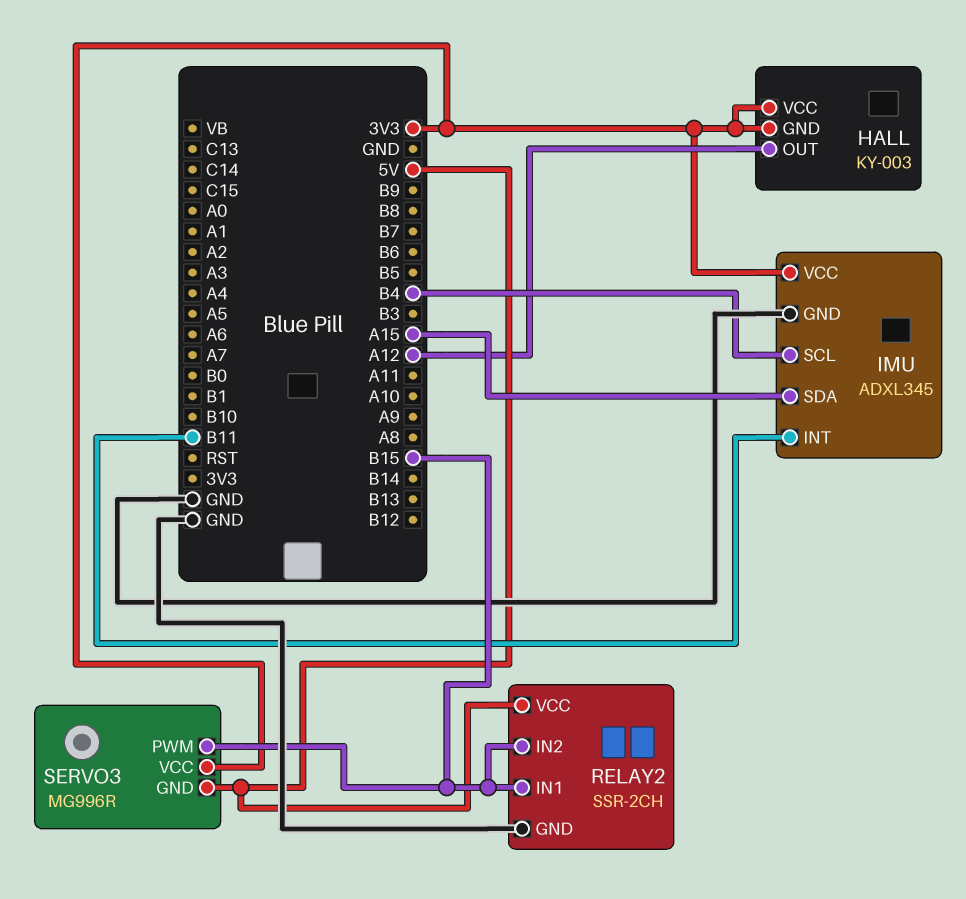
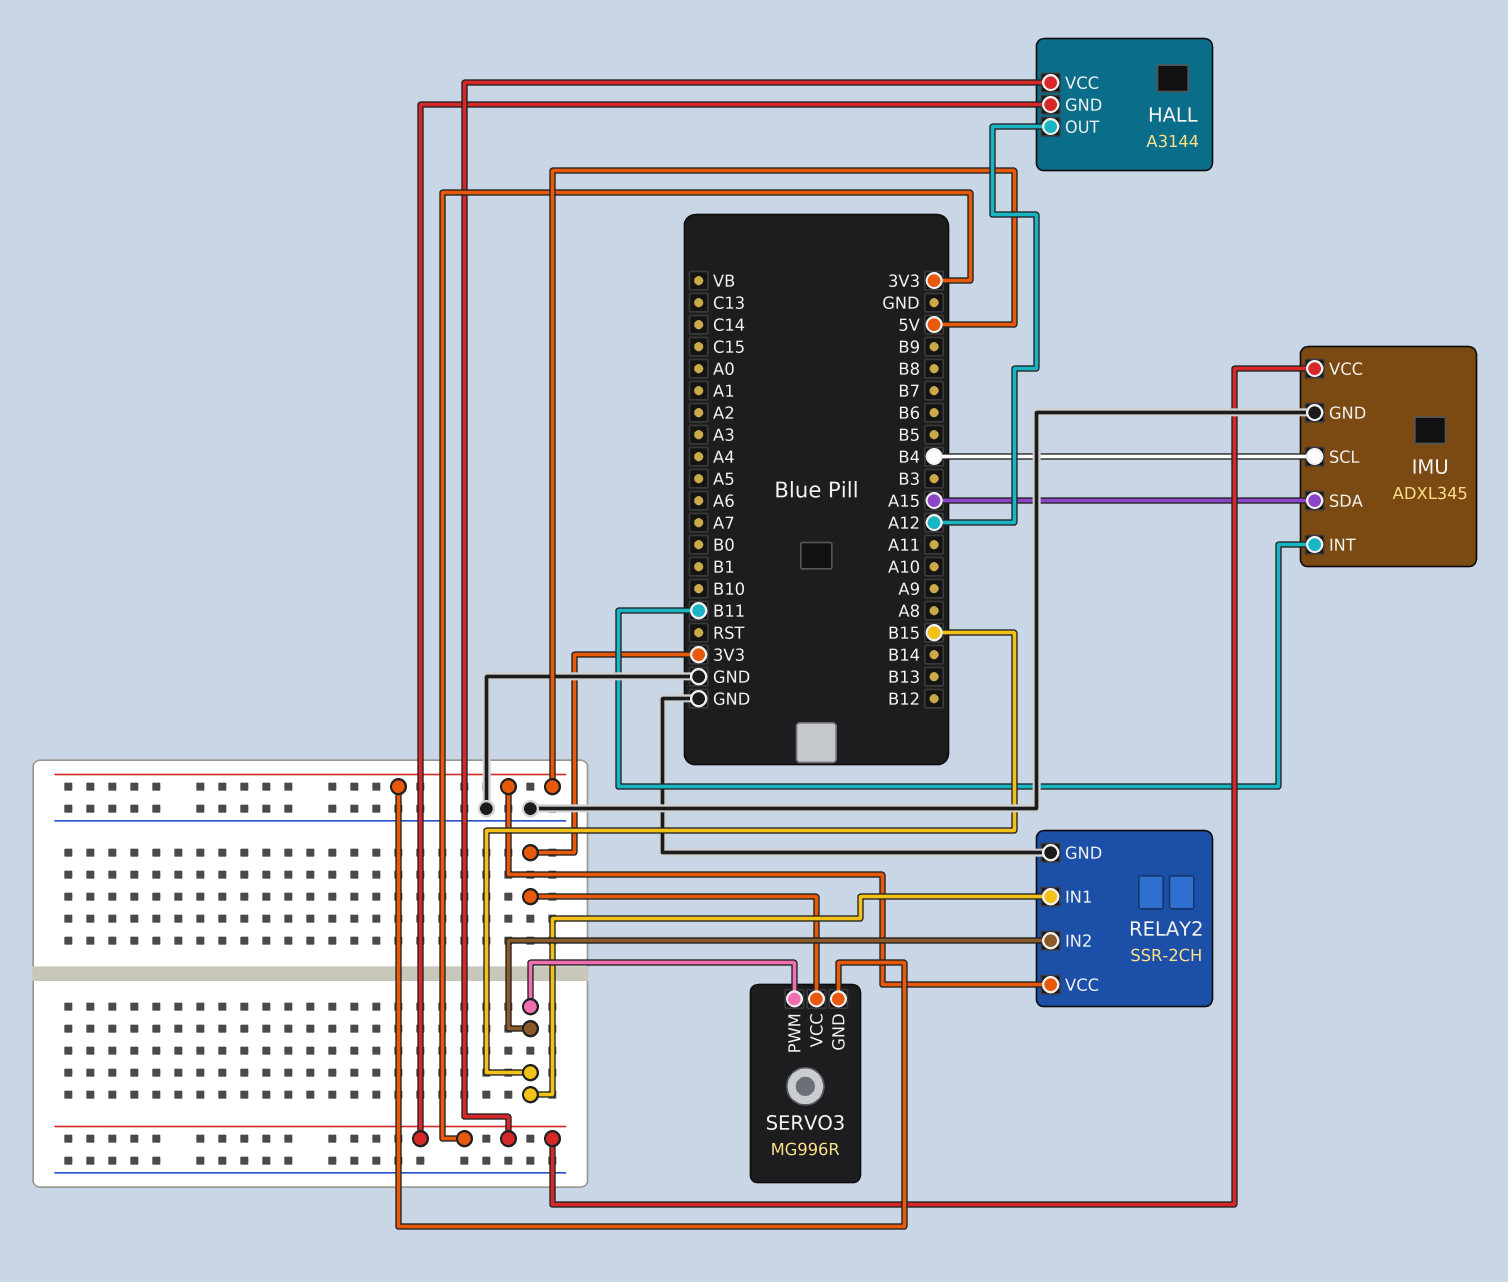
HALL: KY-003 -> A3144

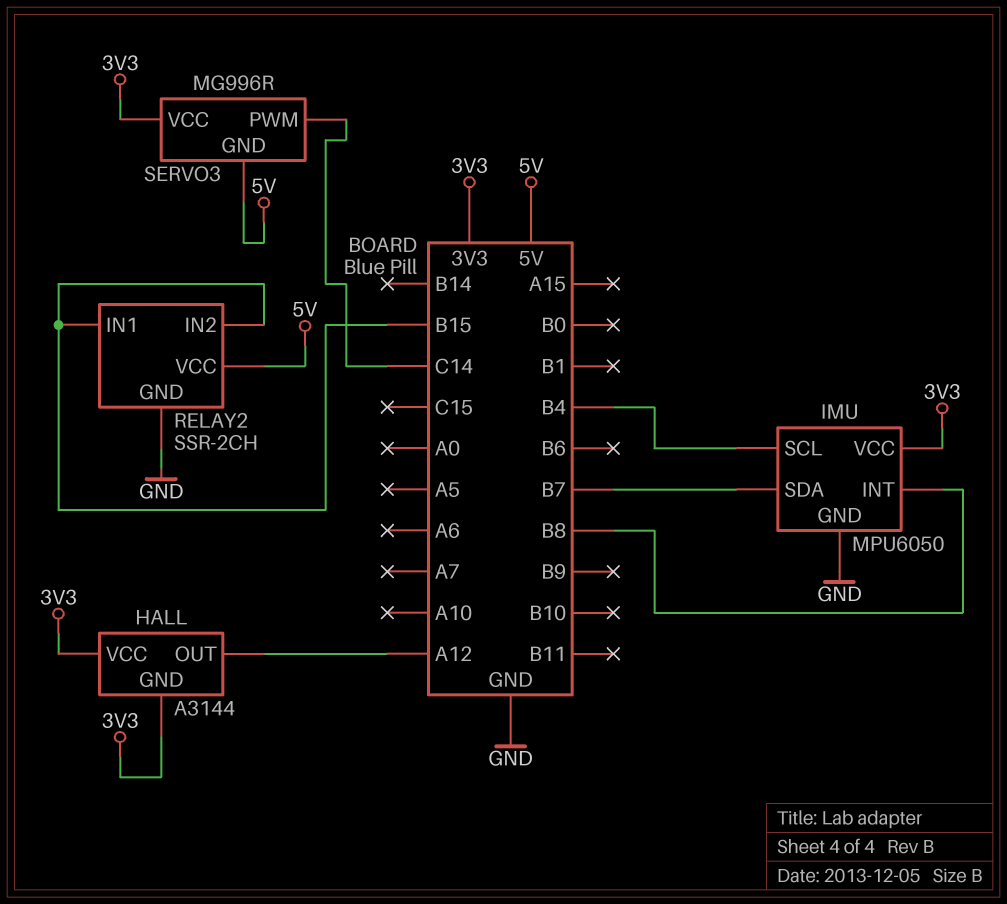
IMU: ADXL345 -> MPU6050
IMU pin INT: B11 -> B8
IMU pin SDA: A15 -> B7
SERVO3 pin PWM: B15 -> C14

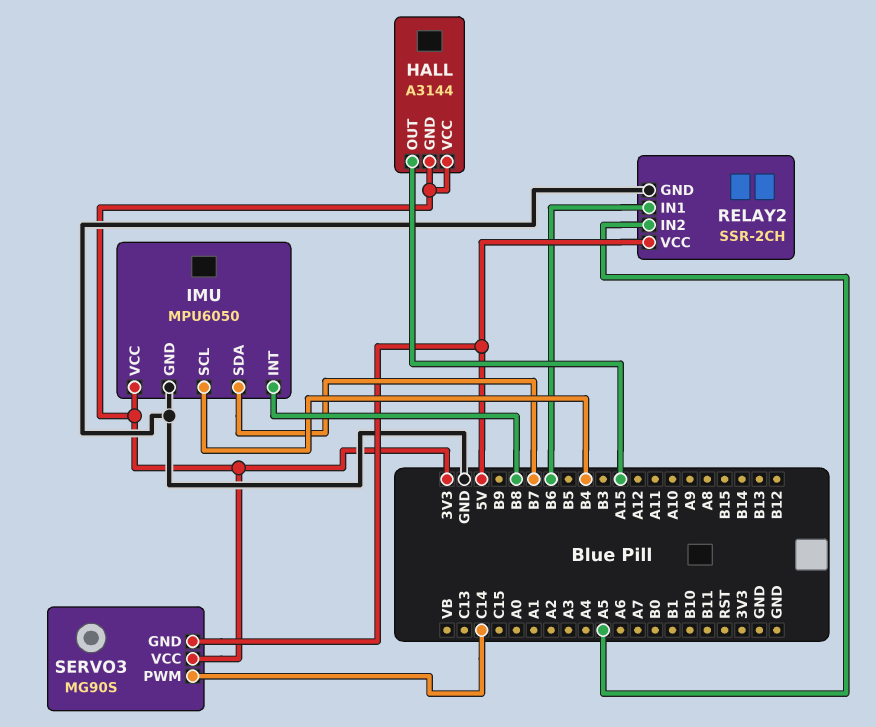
HALL pin OUT: A12 -> A15
RELAY2 pin IN1: B15 -> B6
RELAY2 pin IN2: B15 -> A5
SERVO3: MG996R -> MG90S

